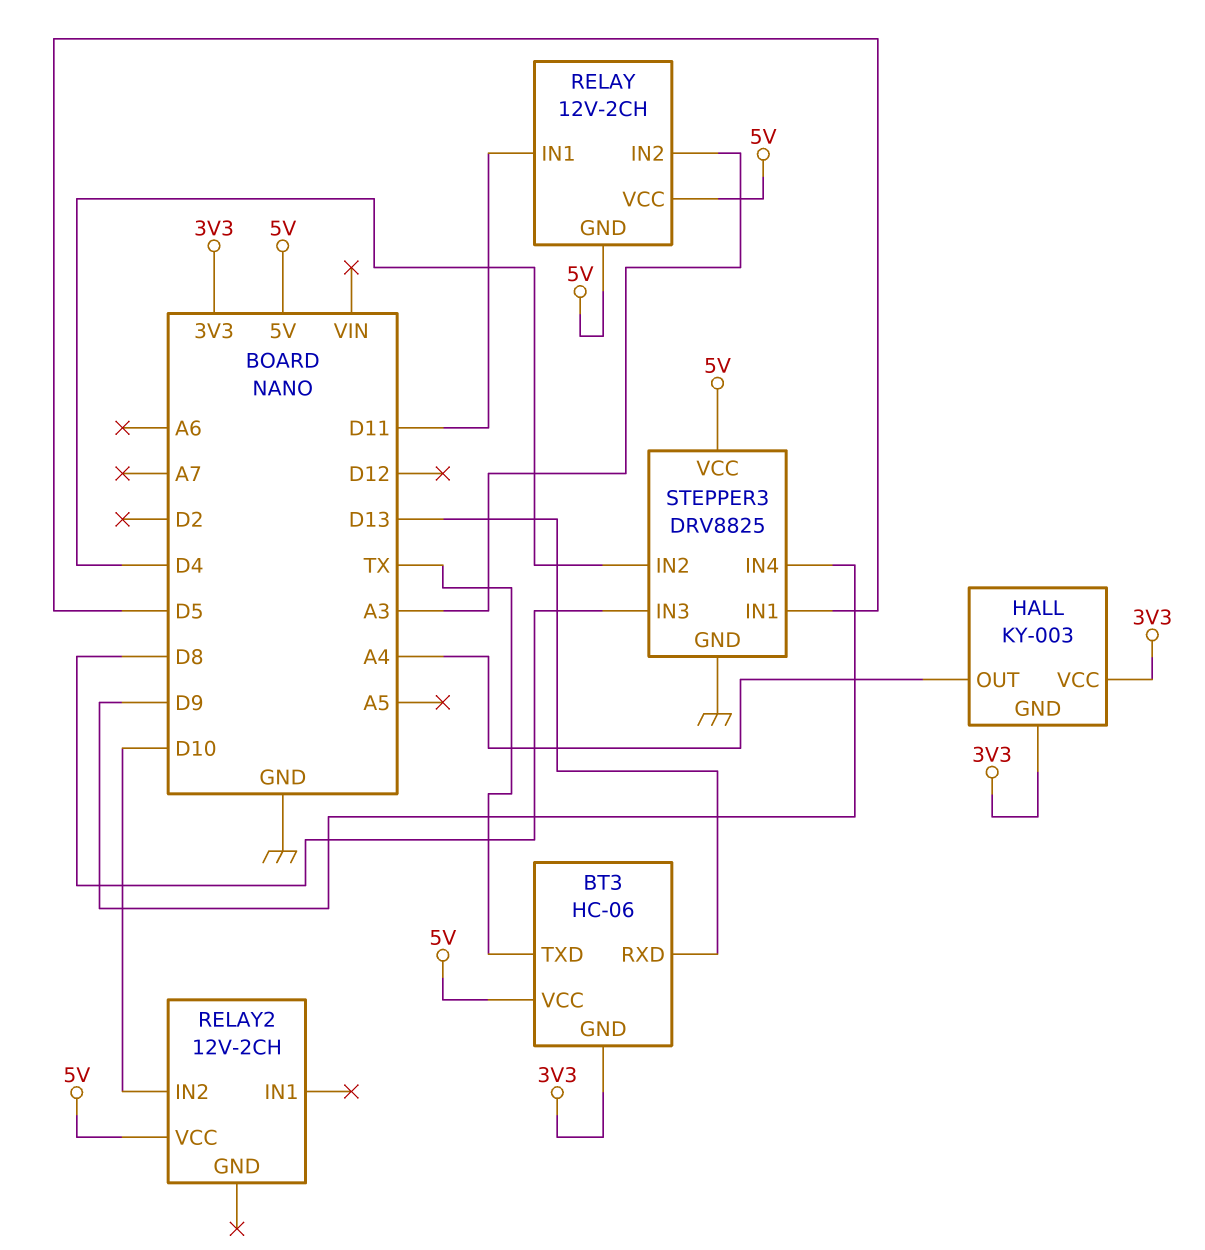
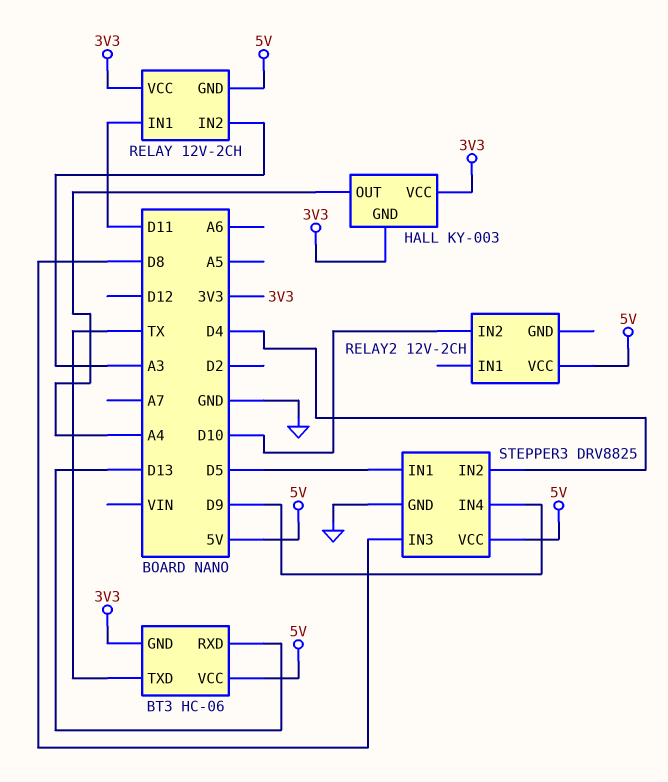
RELAY pin VCC: 5V -> 3V3

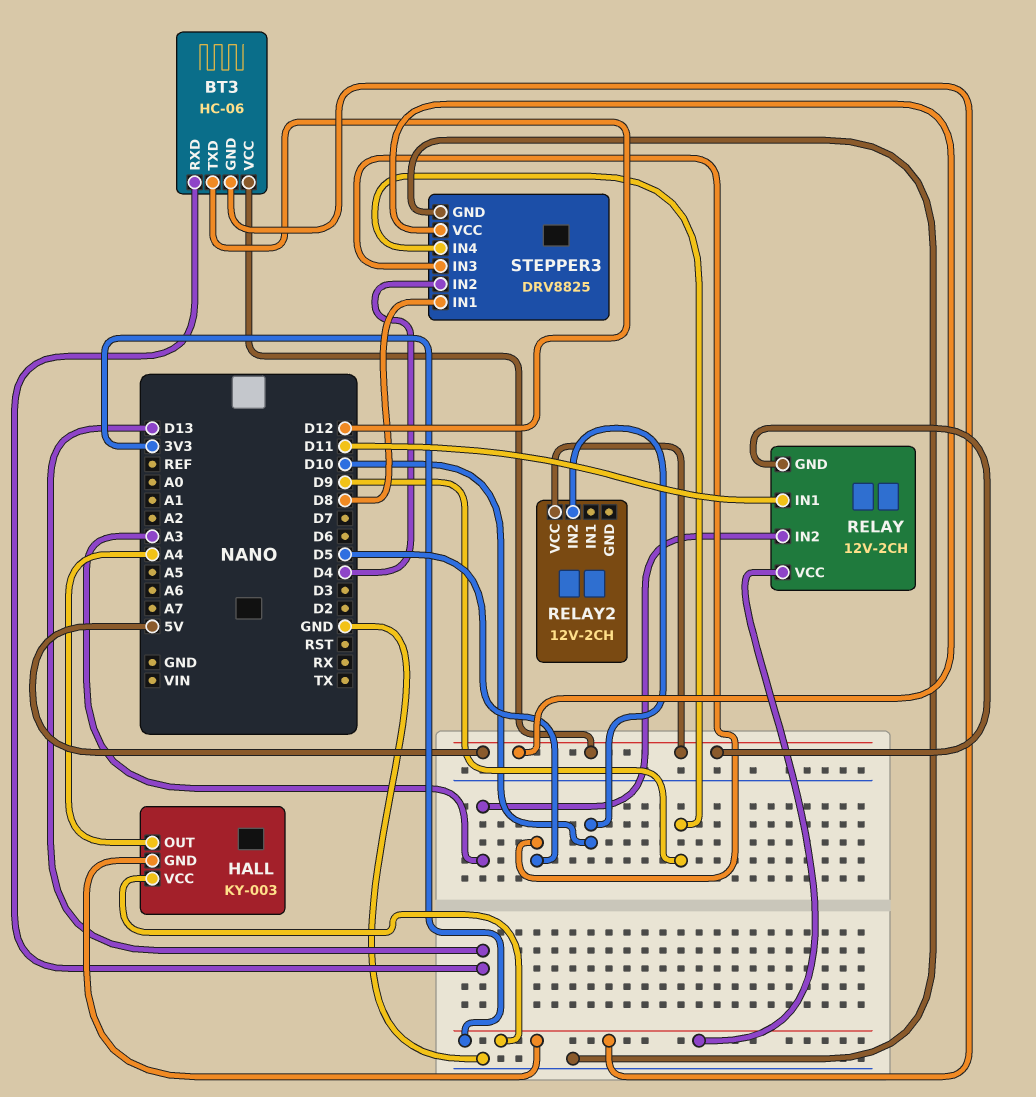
BT3 pin TXD: TX -> D12
STEPPER3 pin IN1: D5 -> D8
STEPPER3 pin IN3: D8 -> D5

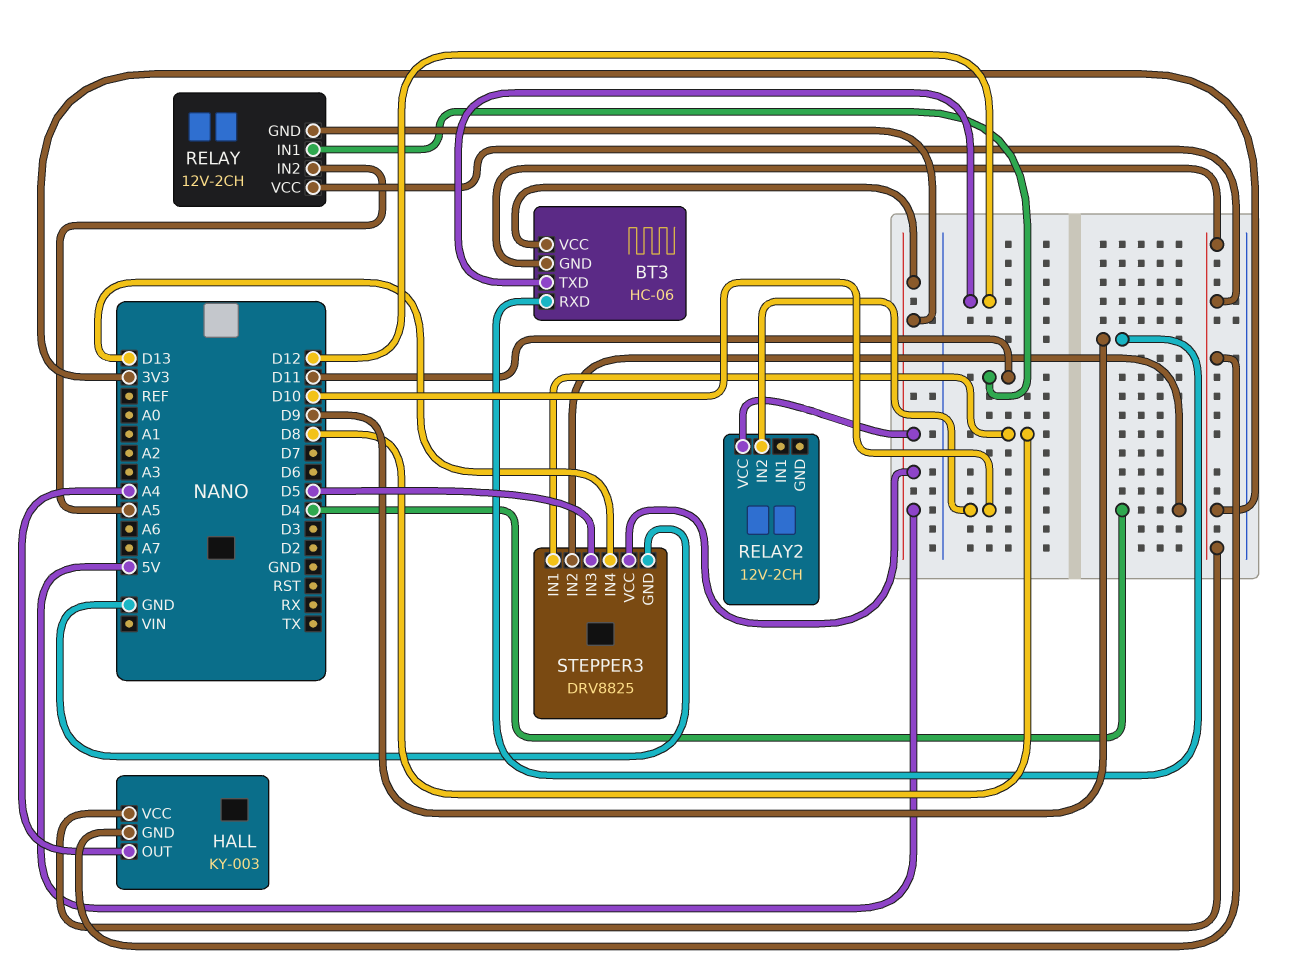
BT3 pin RXD: D13 -> D9
RELAY pin IN2: A3 -> A5
STEPPER3 pin IN4: D9 -> D13

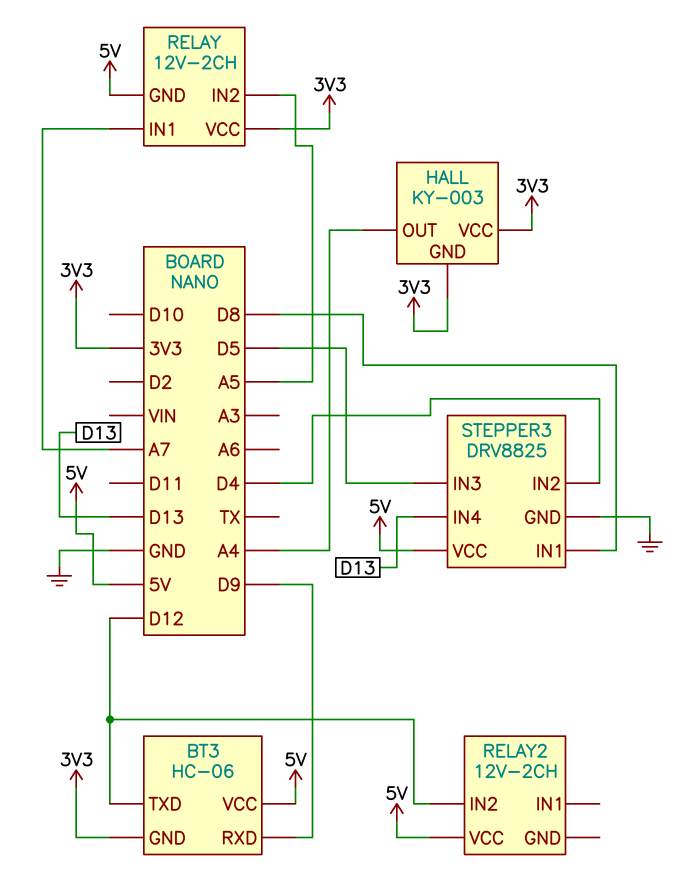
RELAY pin IN1: D11 -> A7
RELAY2 pin IN2: D10 -> D12

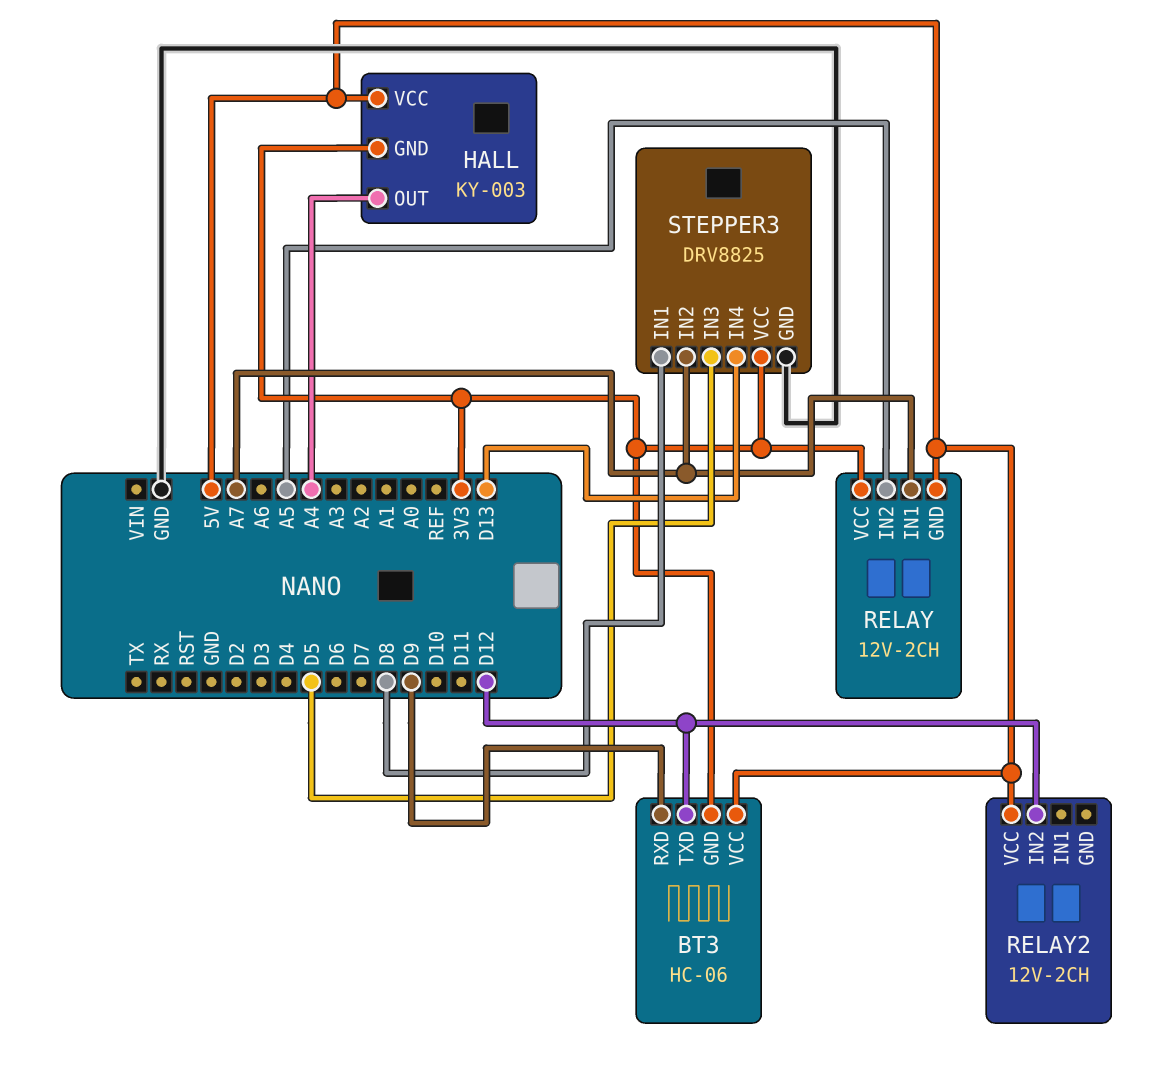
HALL pin VCC: 3V3 -> 5V
STEPPER3 pin IN2: D4 -> A7
STEPPER3 pin VCC: 5V -> 3V3

